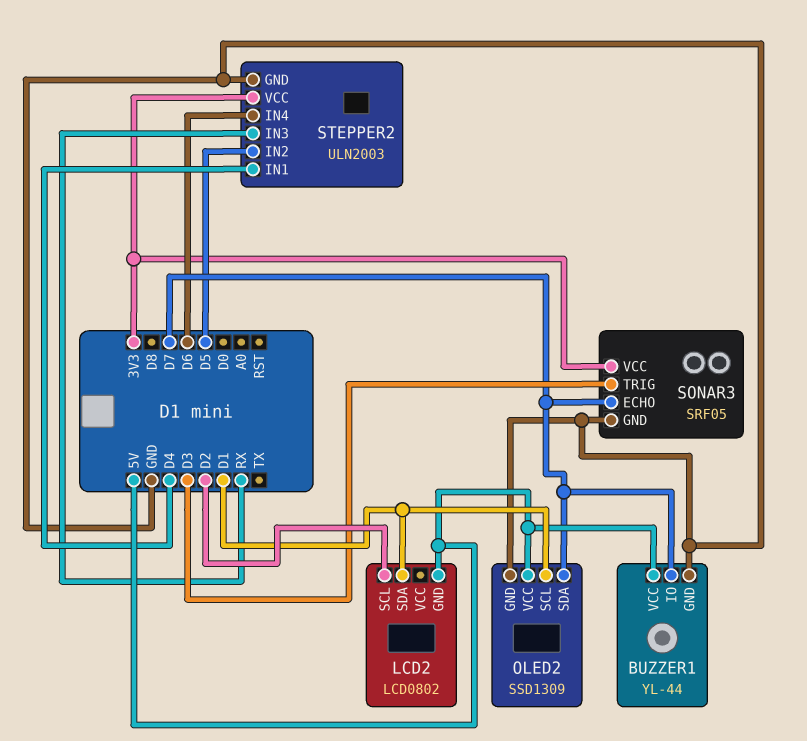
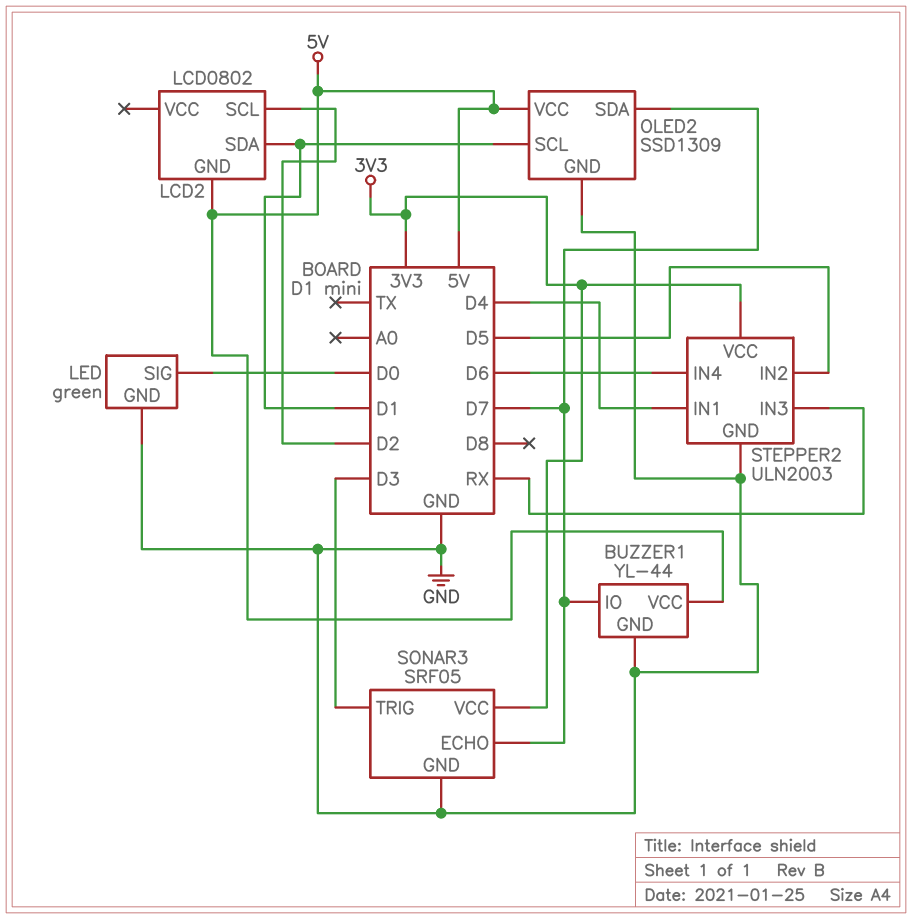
LED: none -> green
LED pin GND: none -> GND
LED pin SIG: none -> D0

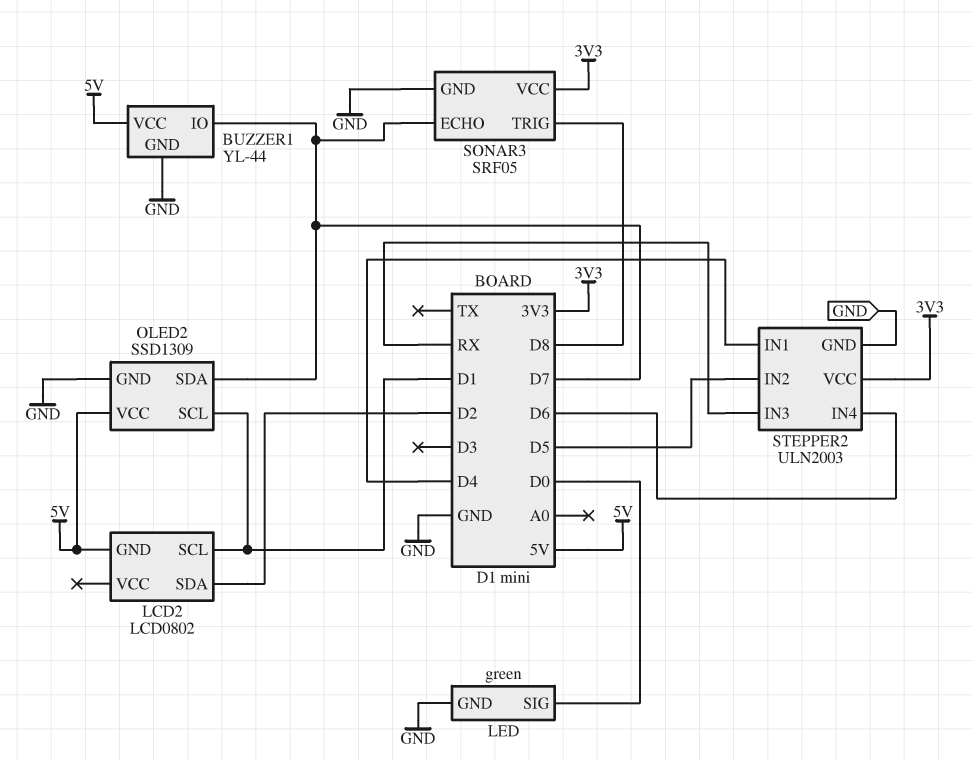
LCD2 pin SCL: D2 -> D1
LCD2 pin SDA: D1 -> D2
SONAR3 pin TRIG: D3 -> D8

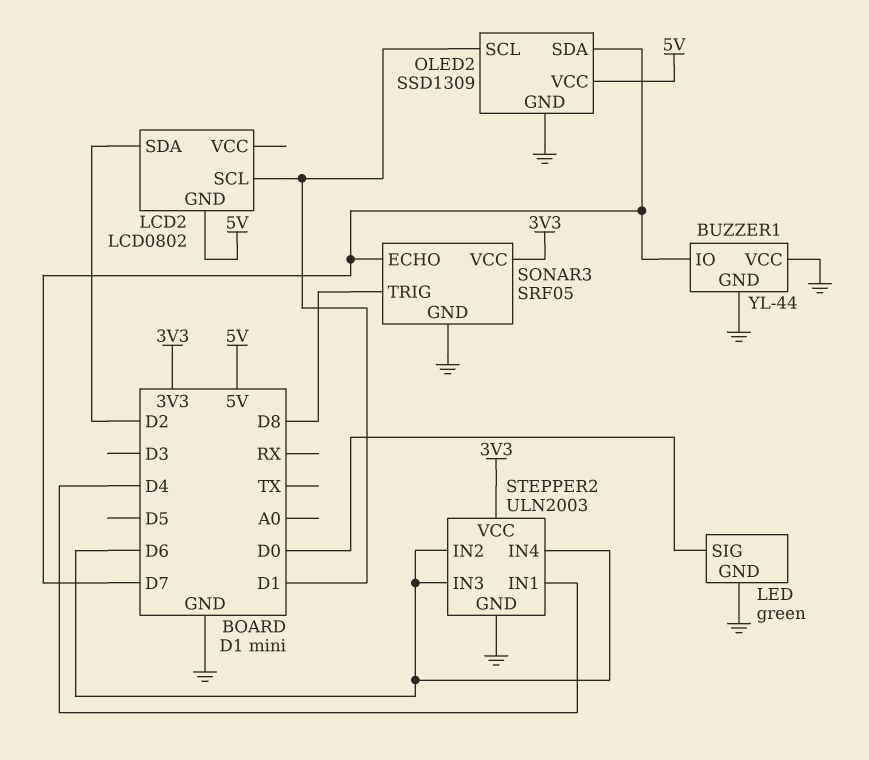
BUZZER1 pin VCC: 5V -> GND
STEPPER2 pin IN2: D5 -> D6
STEPPER2 pin IN3: RX -> D6

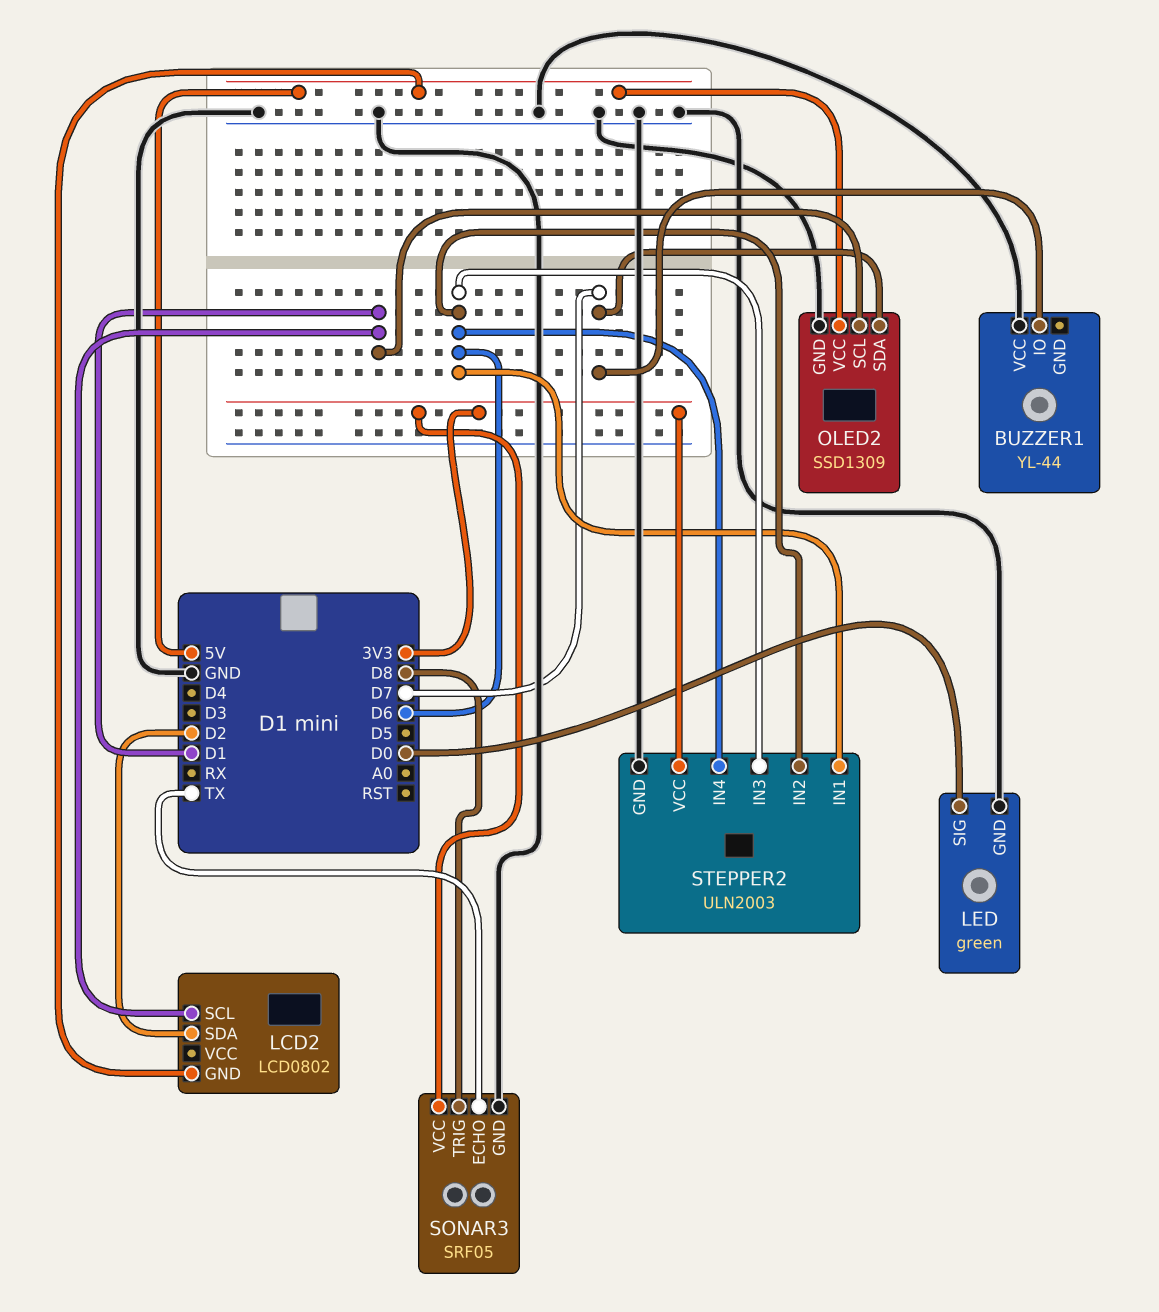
BUZZER1 pin GND: GND -> none
SONAR3 pin ECHO: D7 -> TX
STEPPER2 pin IN1: D4 -> D6

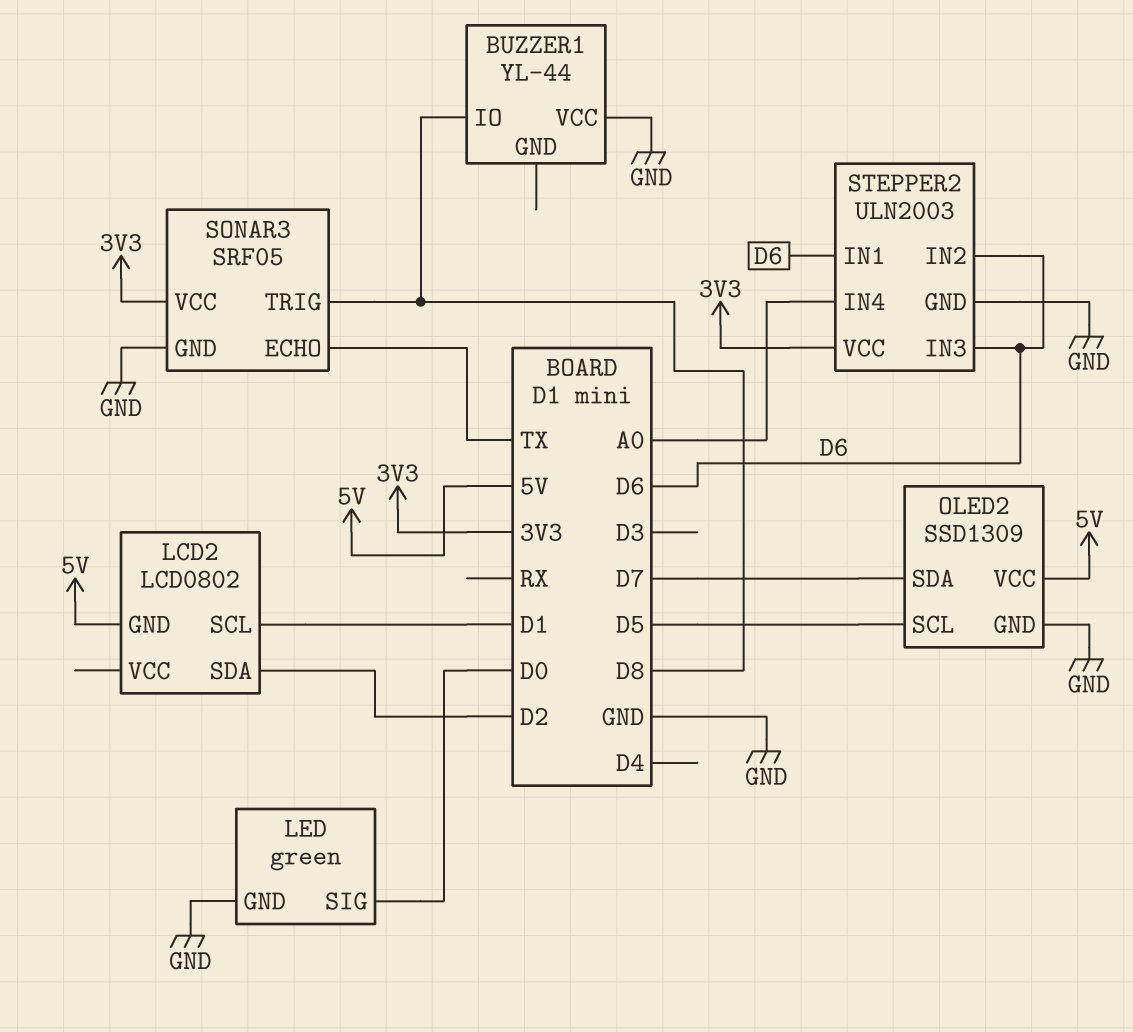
BUZZER1 pin IO: D7 -> D8
OLED2 pin SCL: D1 -> D5
STEPPER2 pin IN4: D6 -> A0

